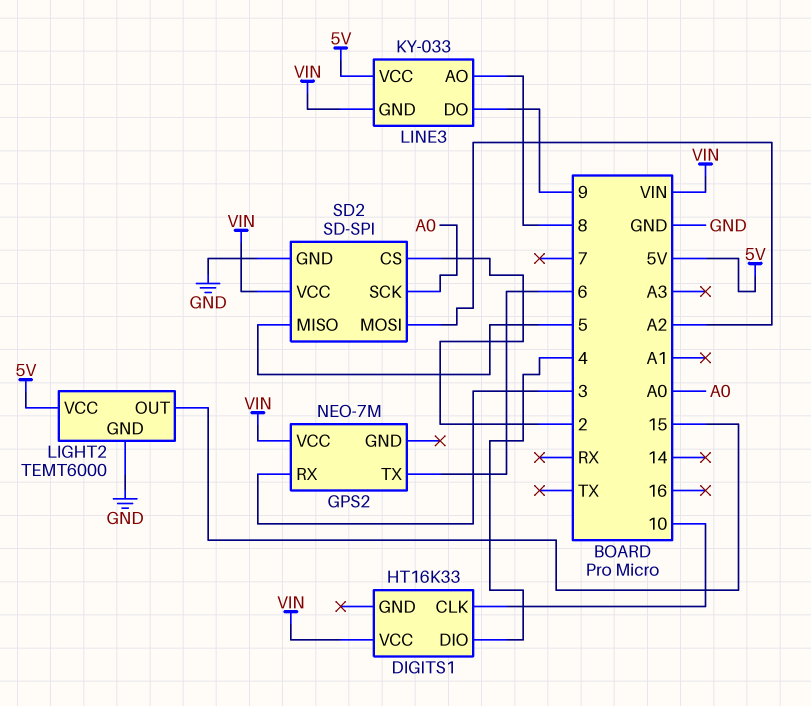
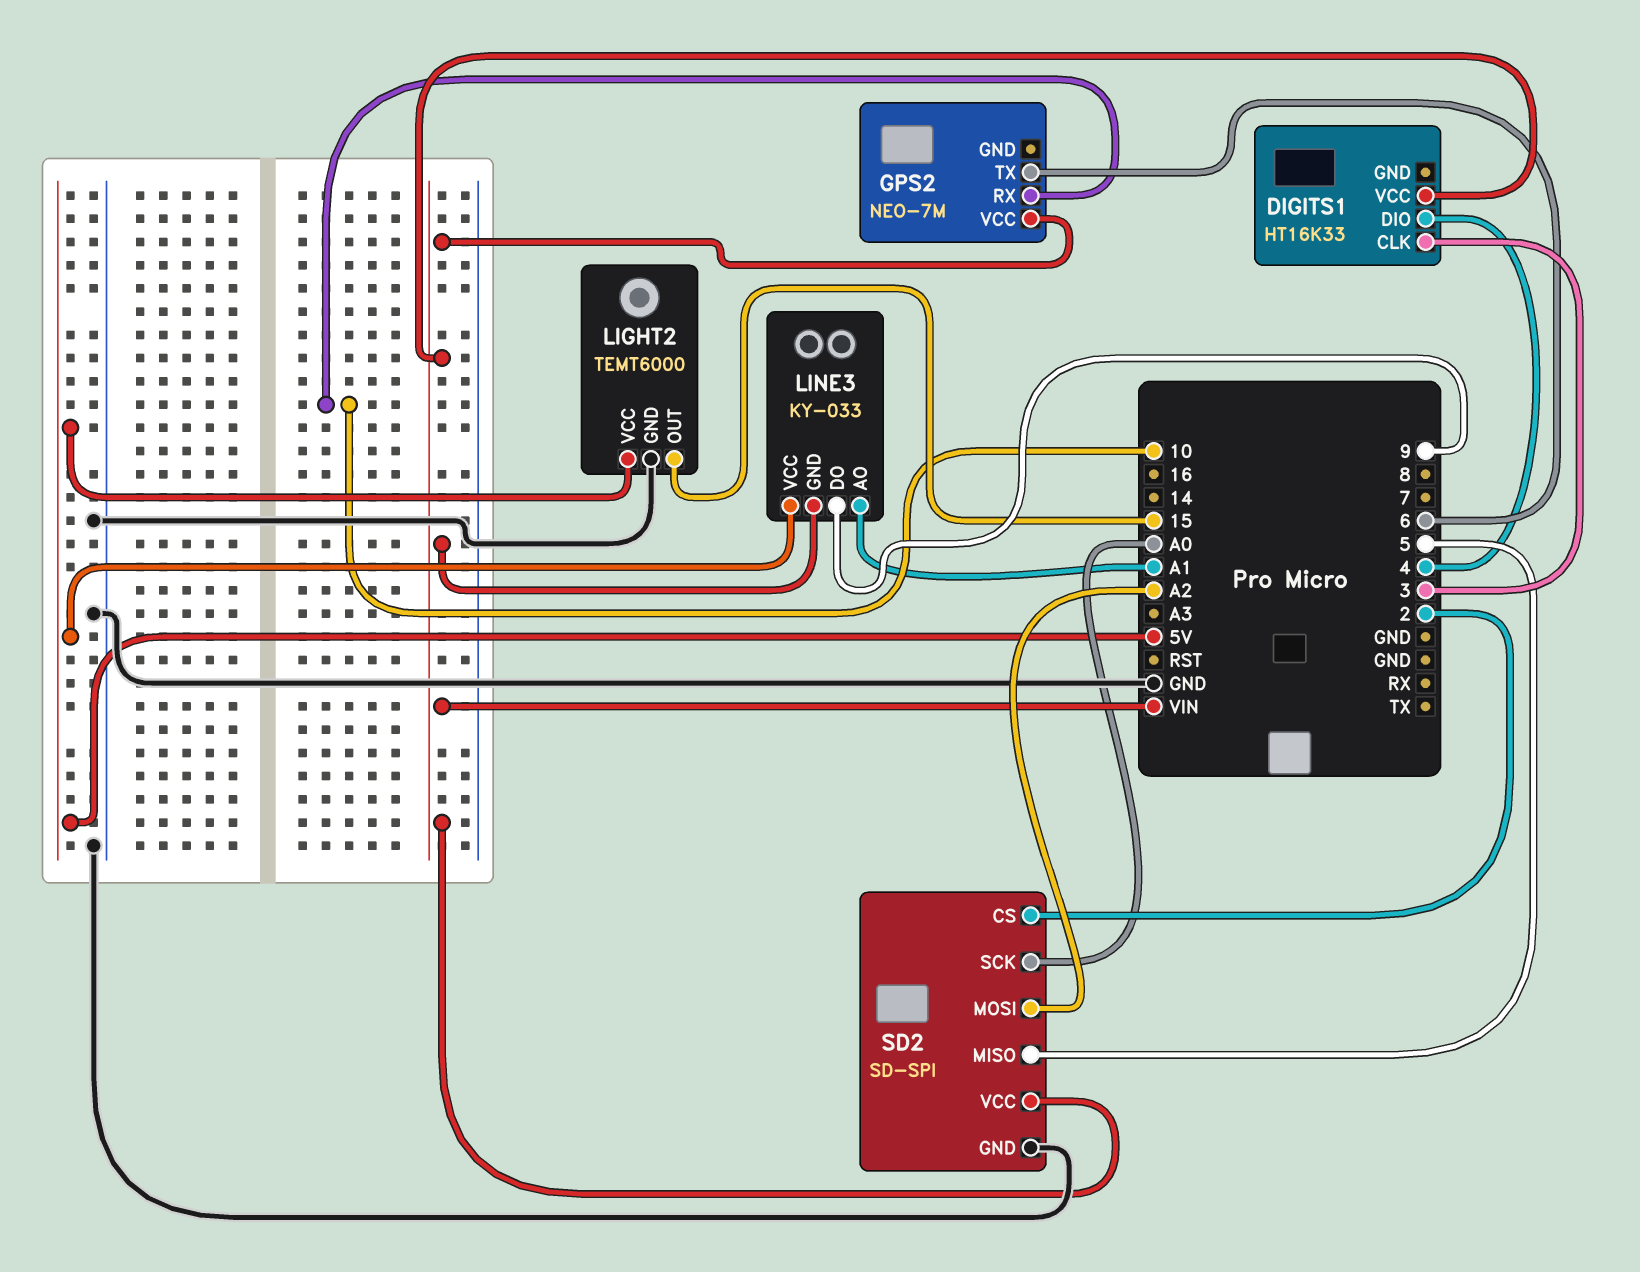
DIGITS1 pin CLK: 10 -> 3
GPS2 pin RX: 3 -> 10
LINE3 pin AO: 8 -> A1

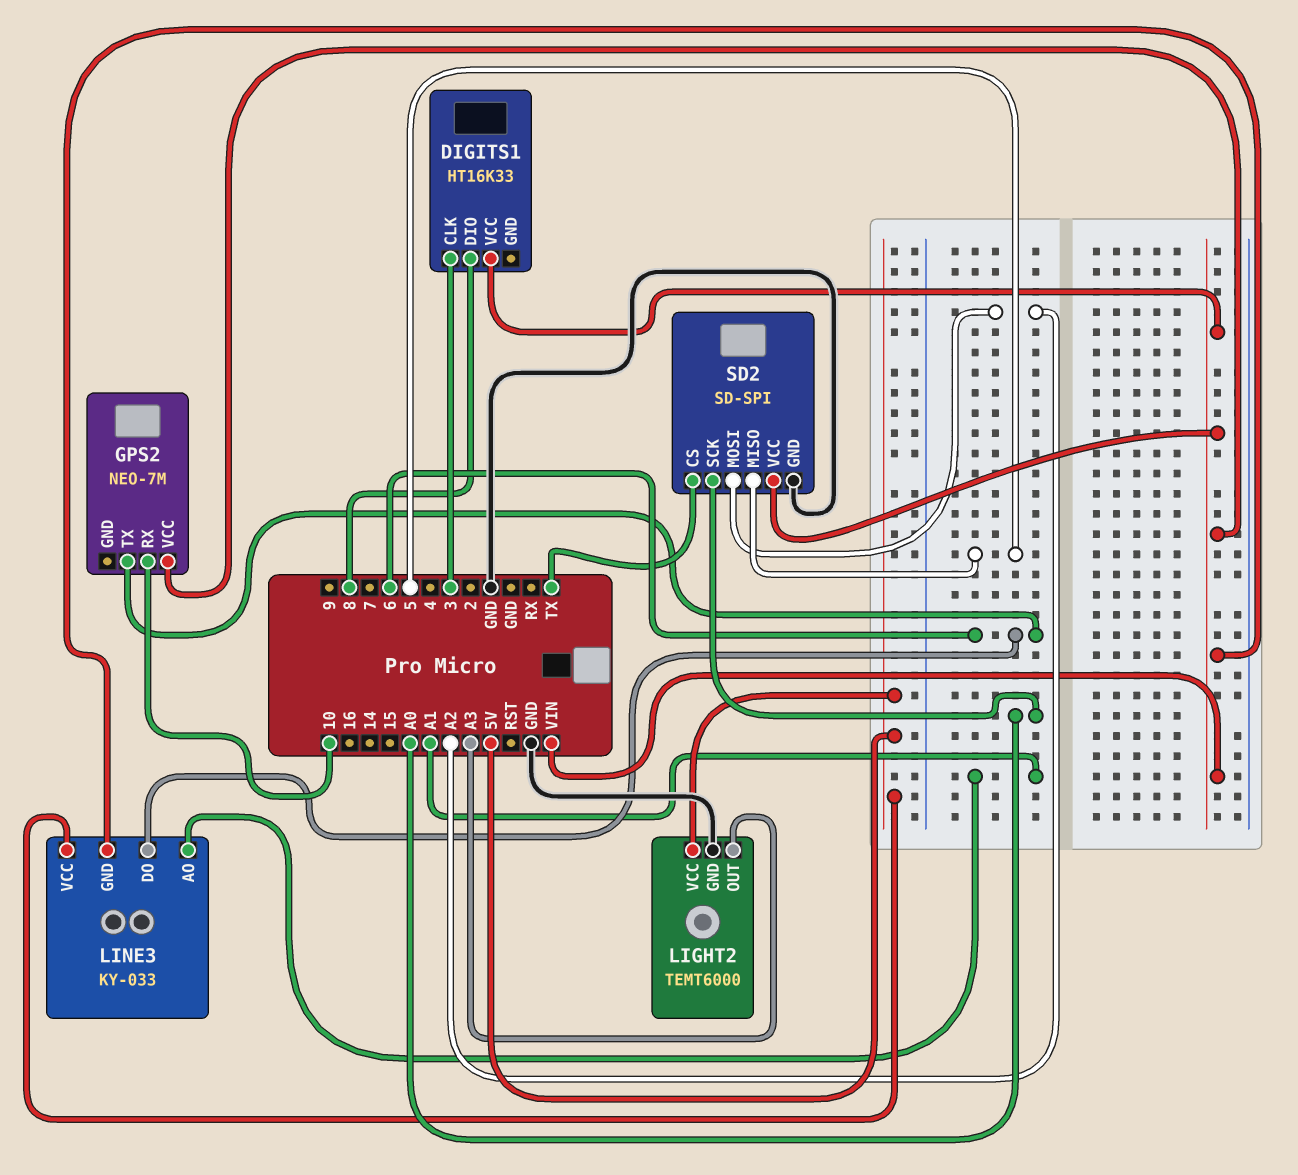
DIGITS1 pin DIO: 4 -> 8
LIGHT2 pin OUT: 15 -> A3
LINE3 pin DO: 9 -> 6
SD2 pin CS: 2 -> TX

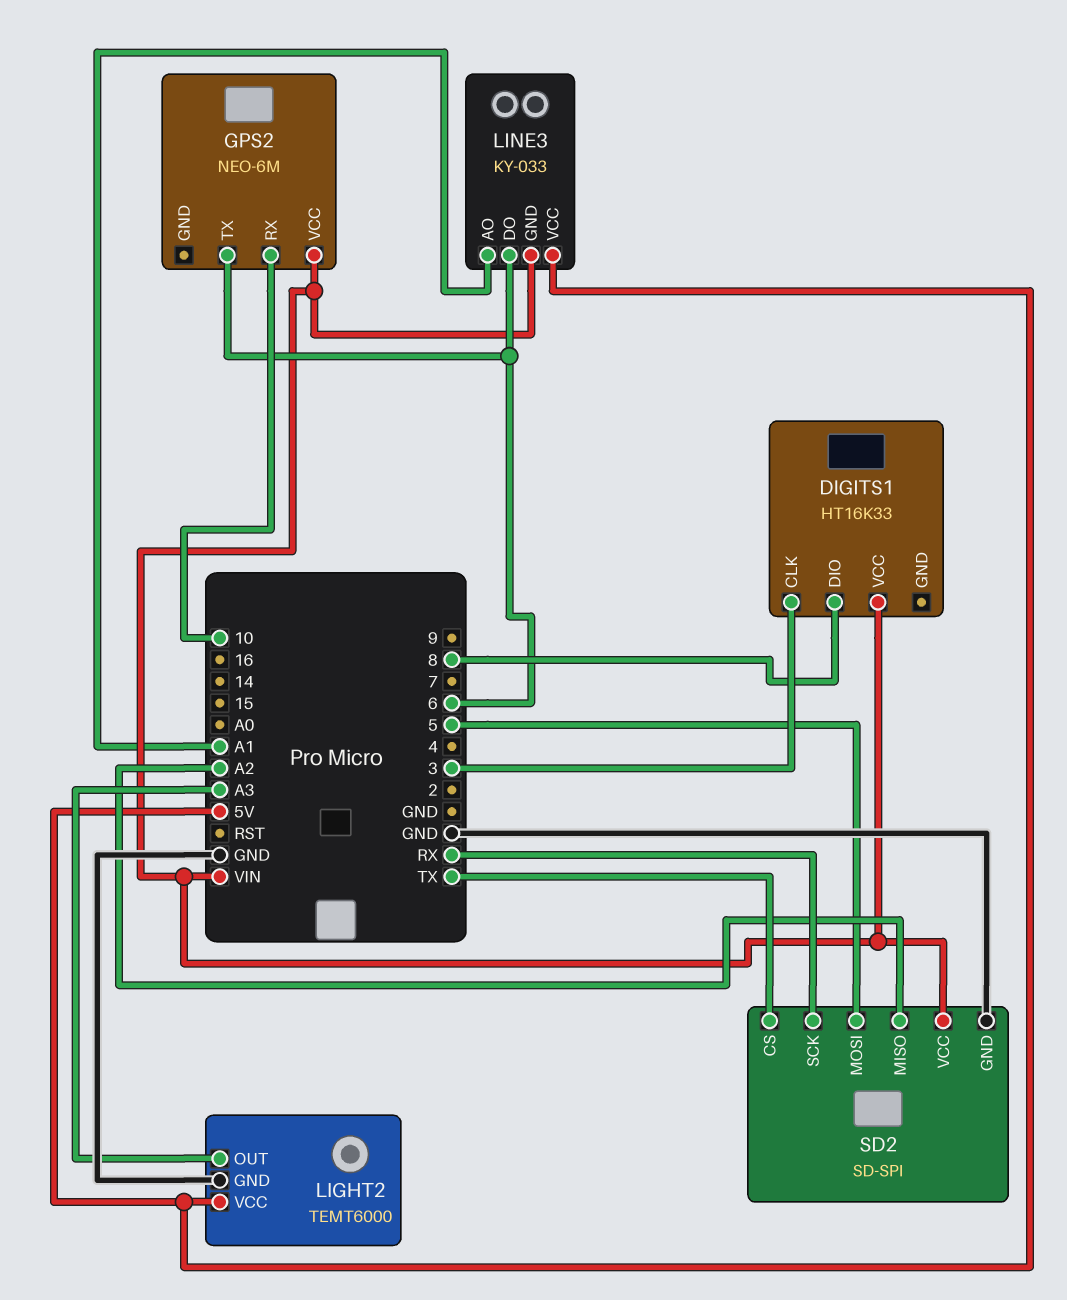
GPS2: NEO-7M -> NEO-6M
SD2 pin MISO: 5 -> A2
SD2 pin MOSI: A2 -> 5
SD2 pin SCK: A0 -> RX

